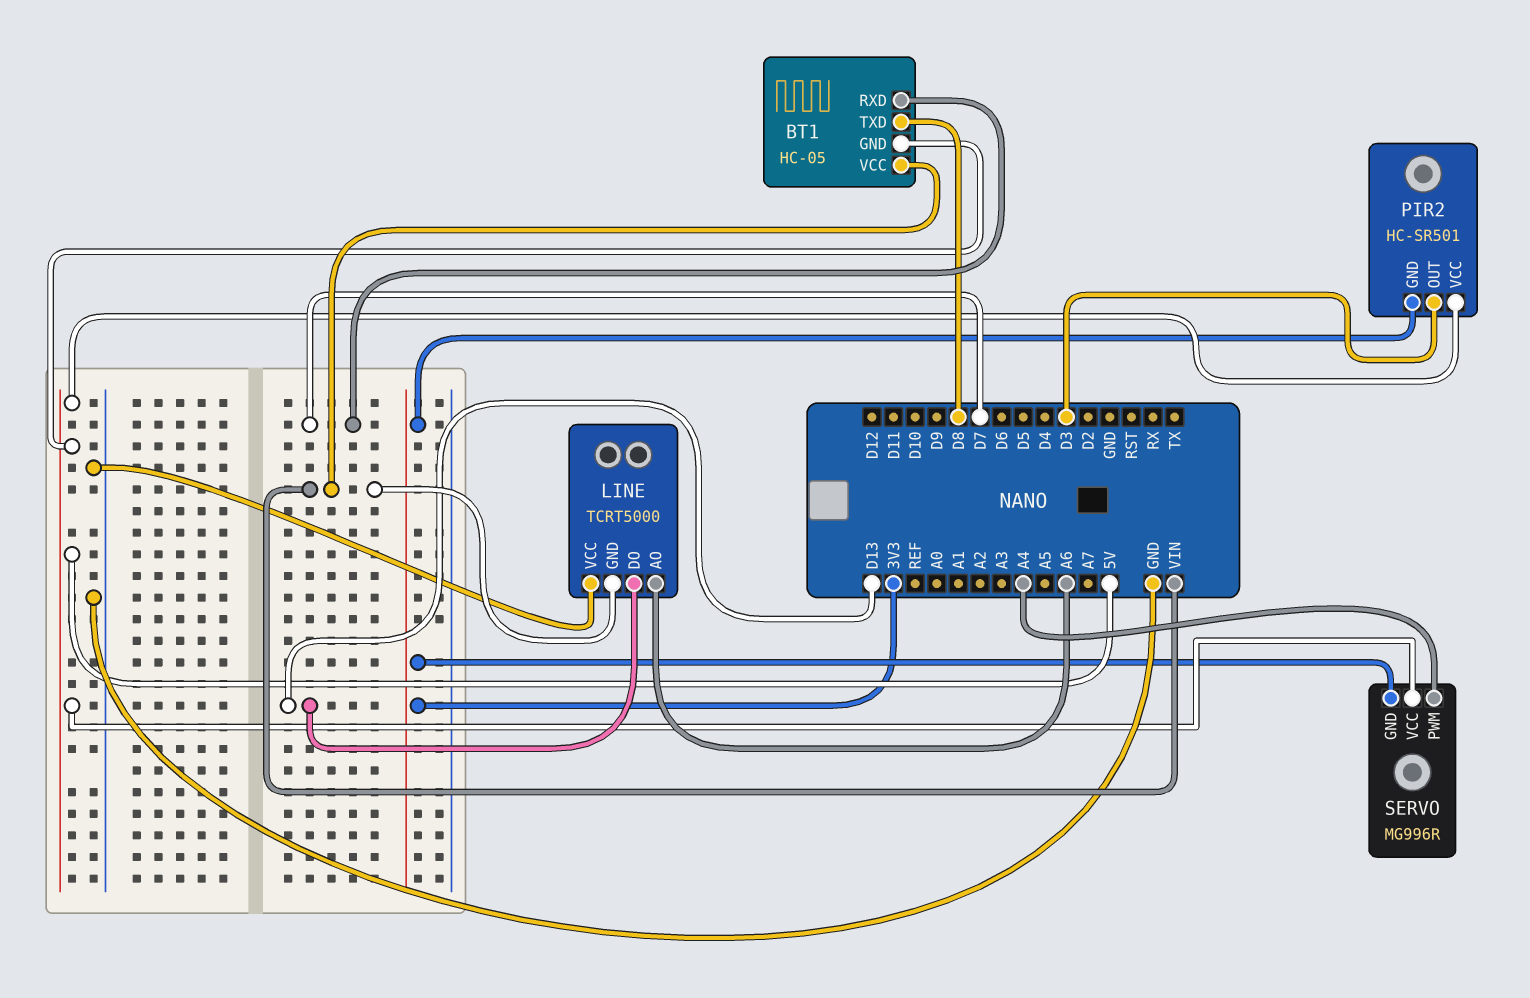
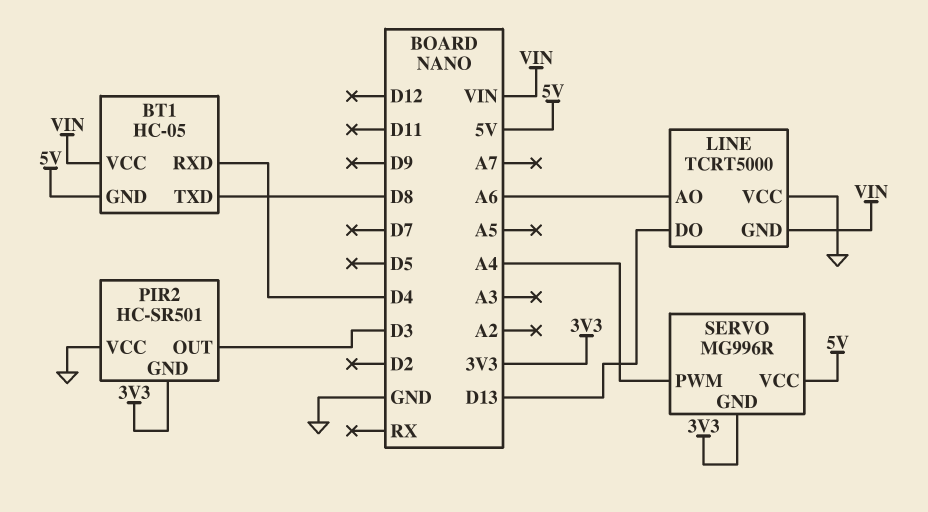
BT1 pin RXD: D7 -> D4
PIR2 pin VCC: 5V -> GND

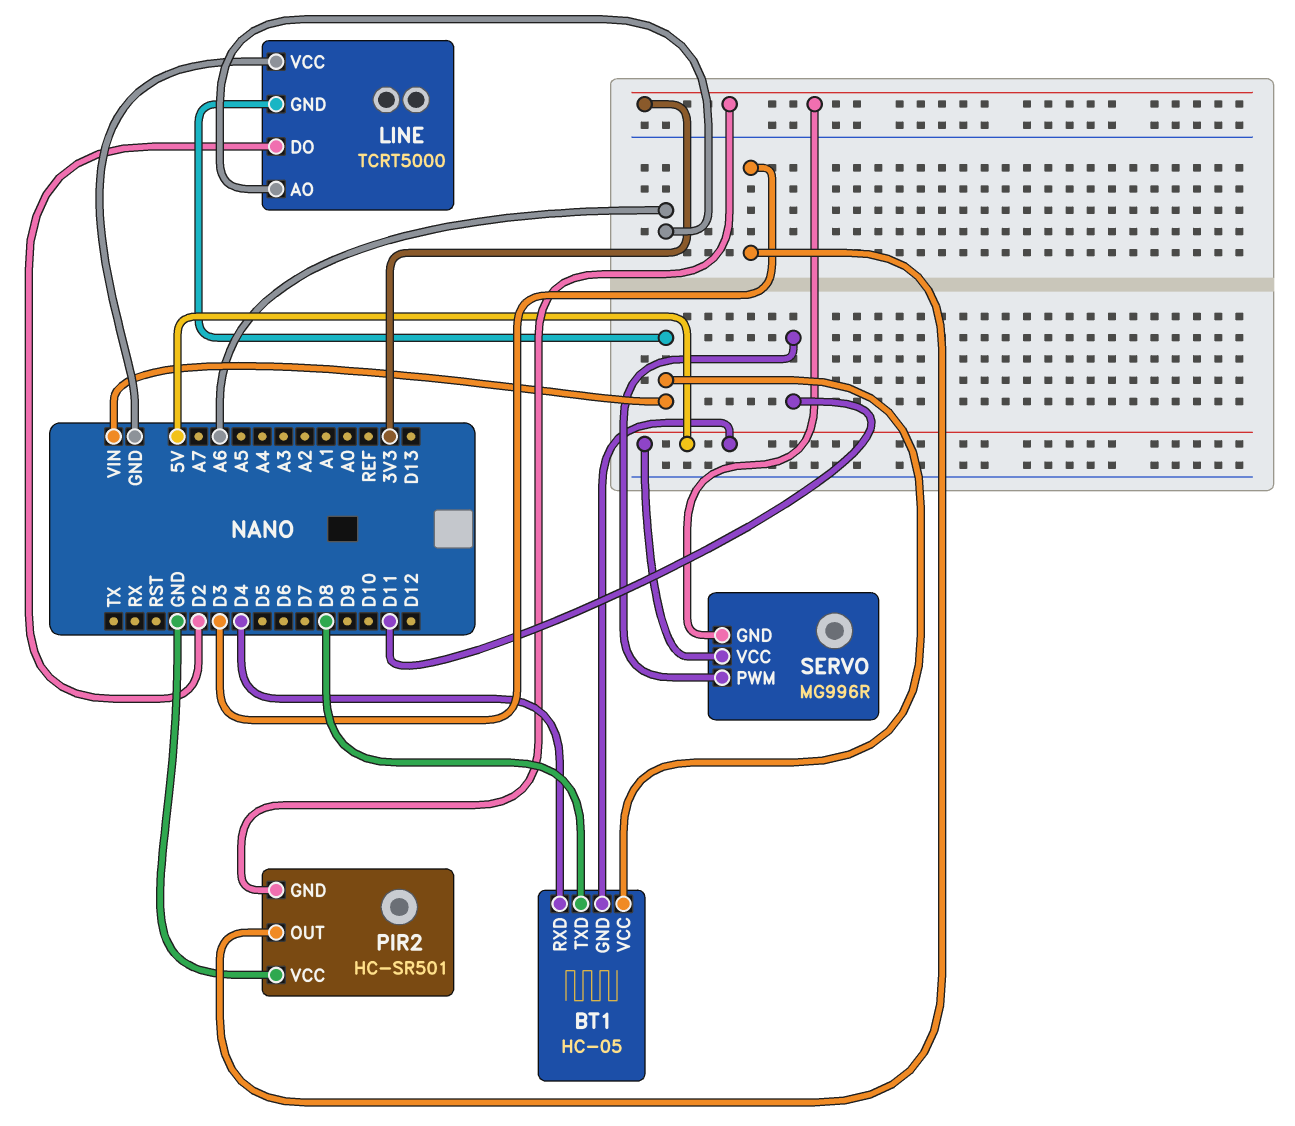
LINE pin DO: D13 -> D2
SERVO pin PWM: A4 -> D11

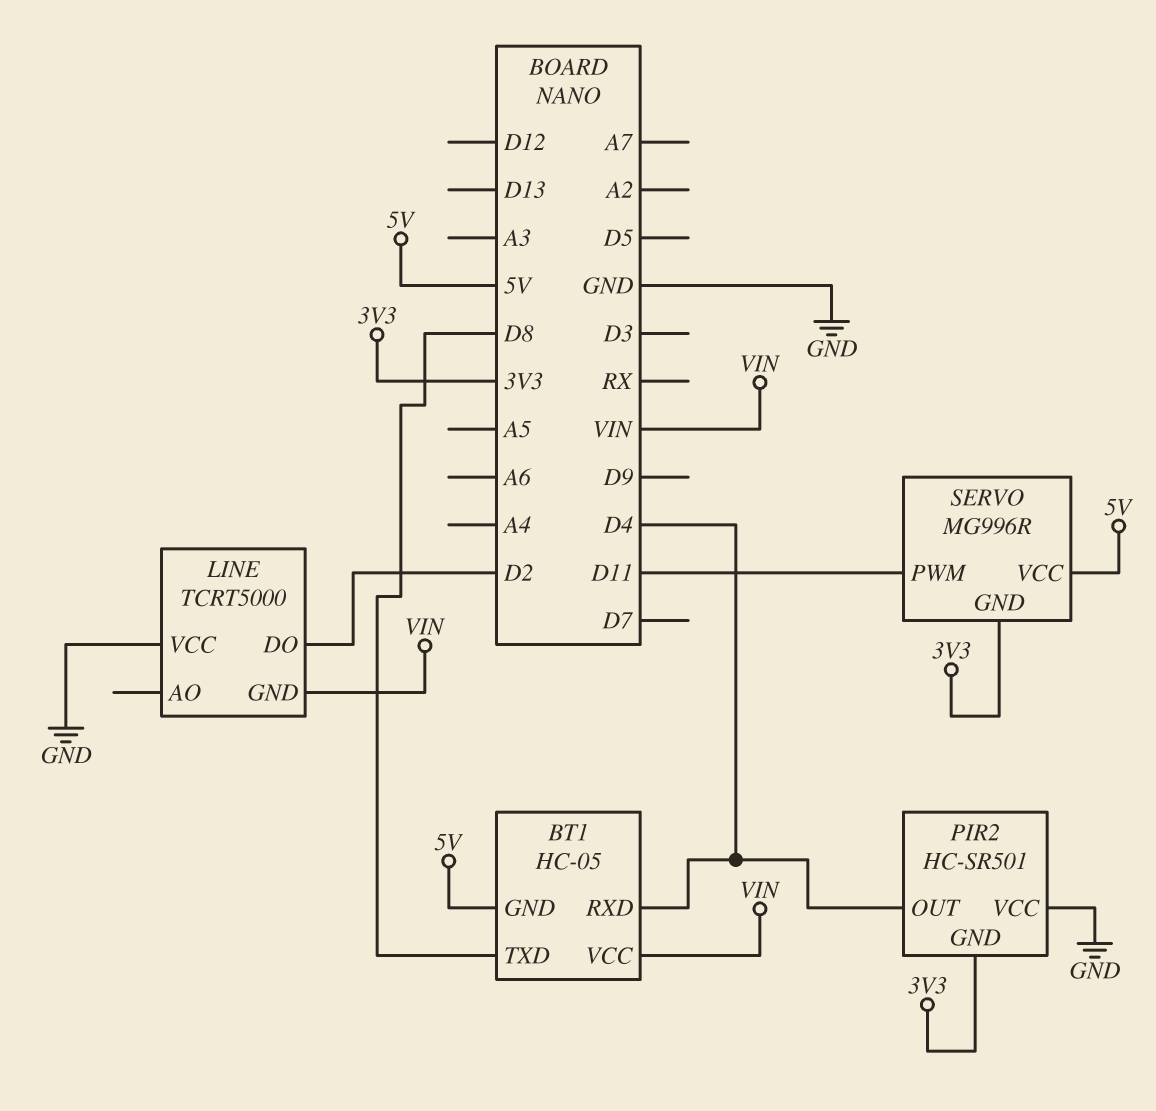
LINE pin AO: A6 -> none
PIR2 pin OUT: D3 -> D4

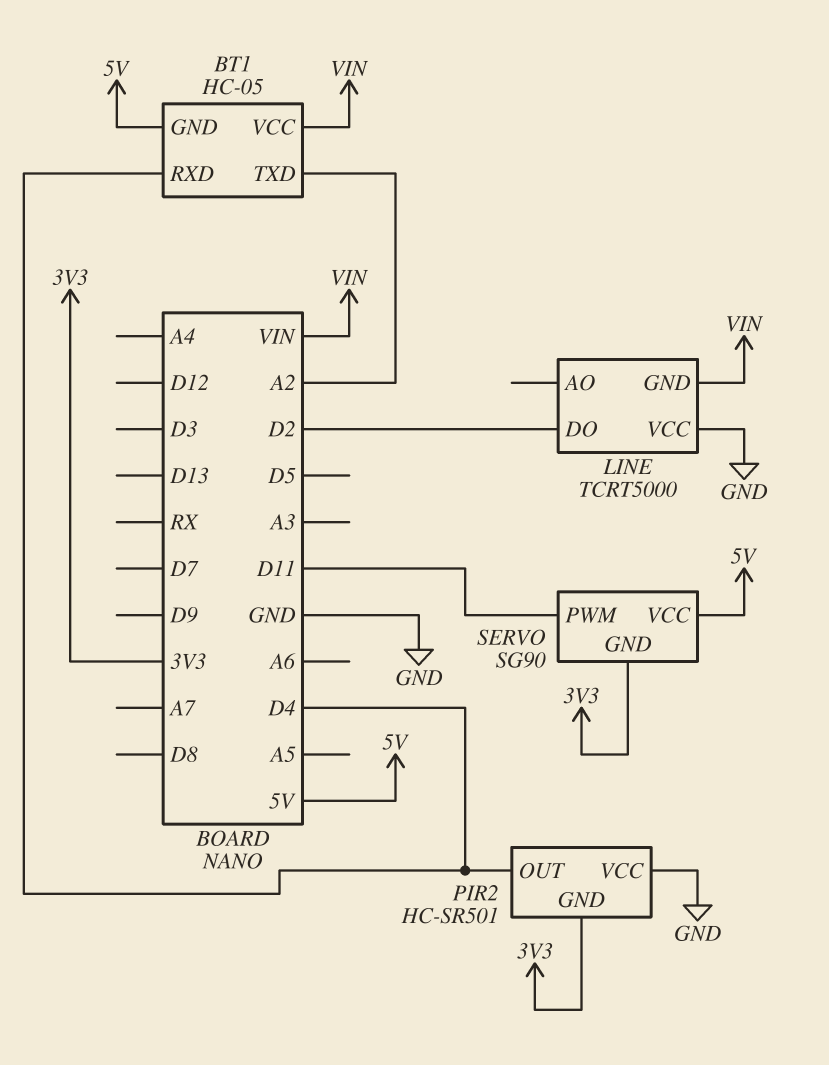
BT1 pin TXD: D8 -> A2
SERVO: MG996R -> SG90

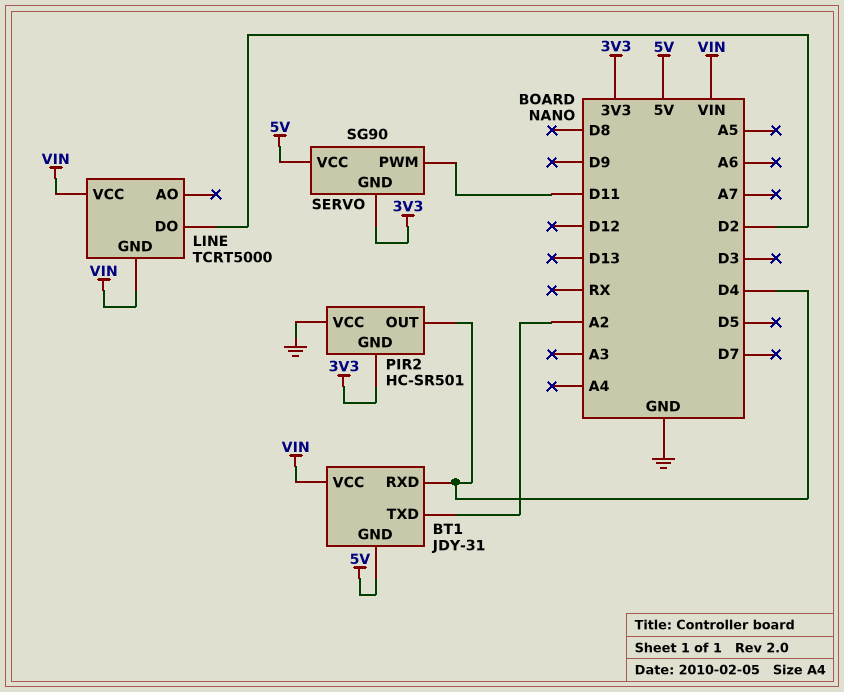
BT1: HC-05 -> JDY-31
LINE pin VCC: GND -> VIN

